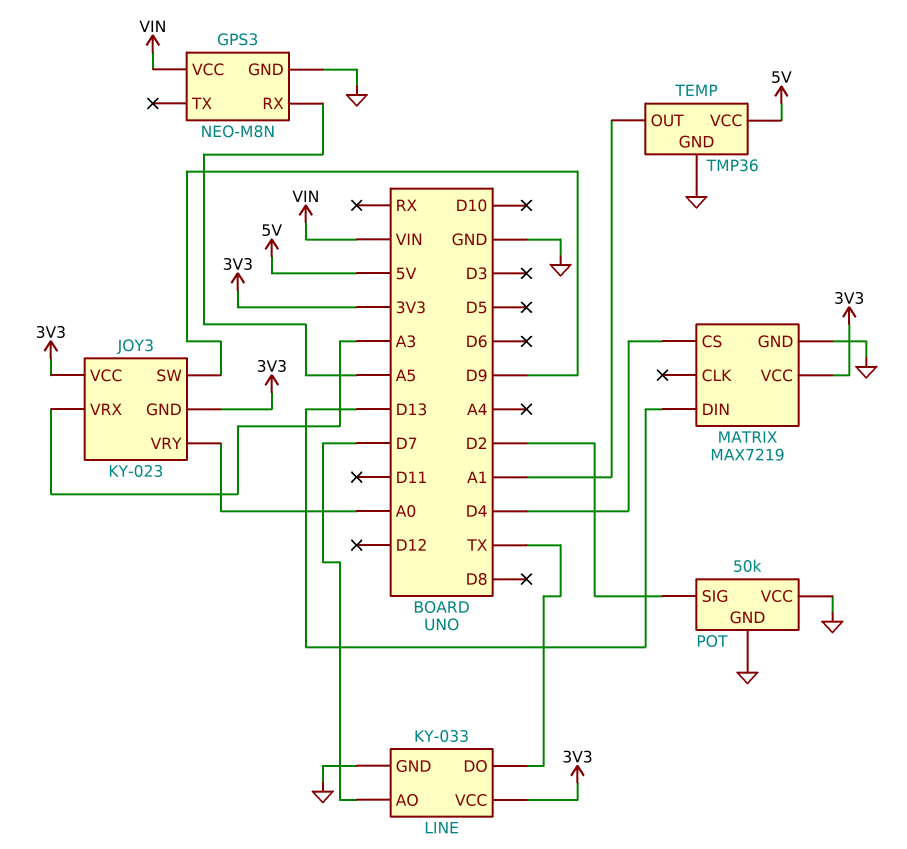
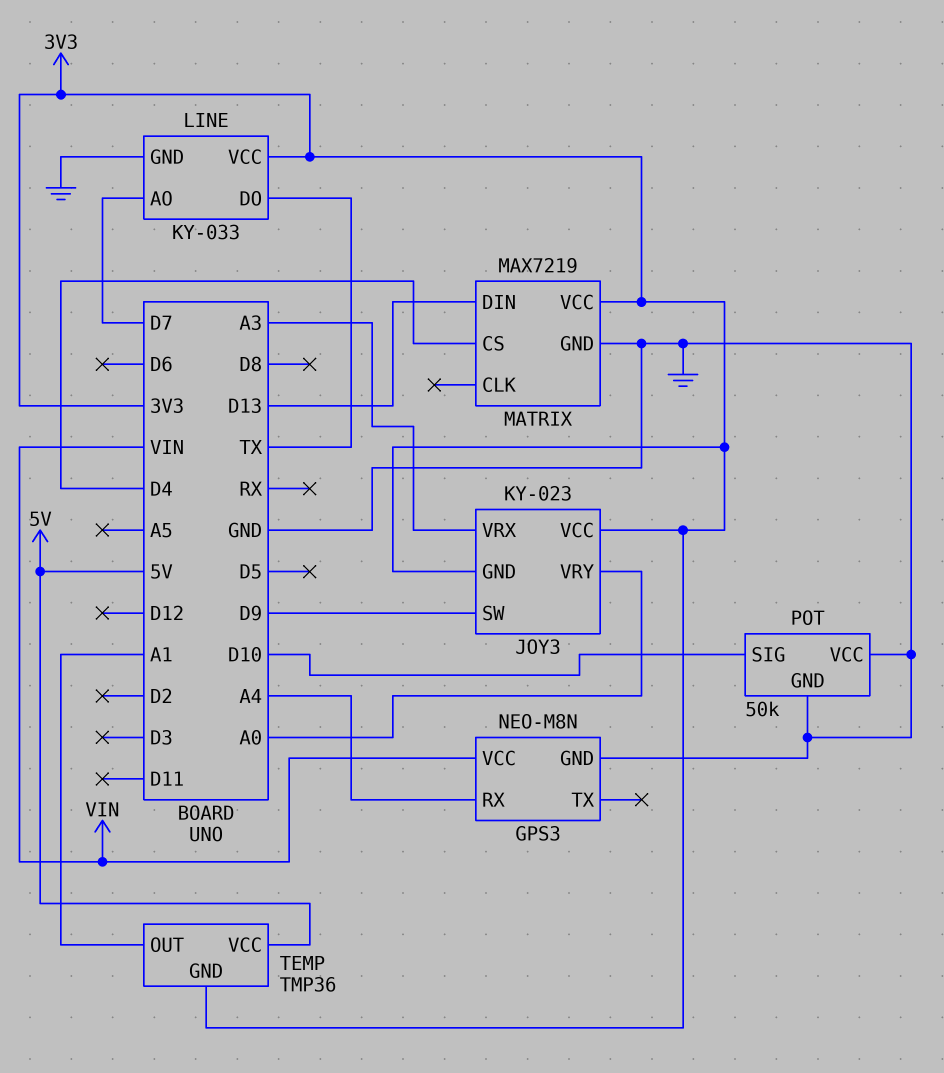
GPS3 pin RX: A5 -> A4
POT pin SIG: D2 -> D10
TEMP pin GND: GND -> 3V3

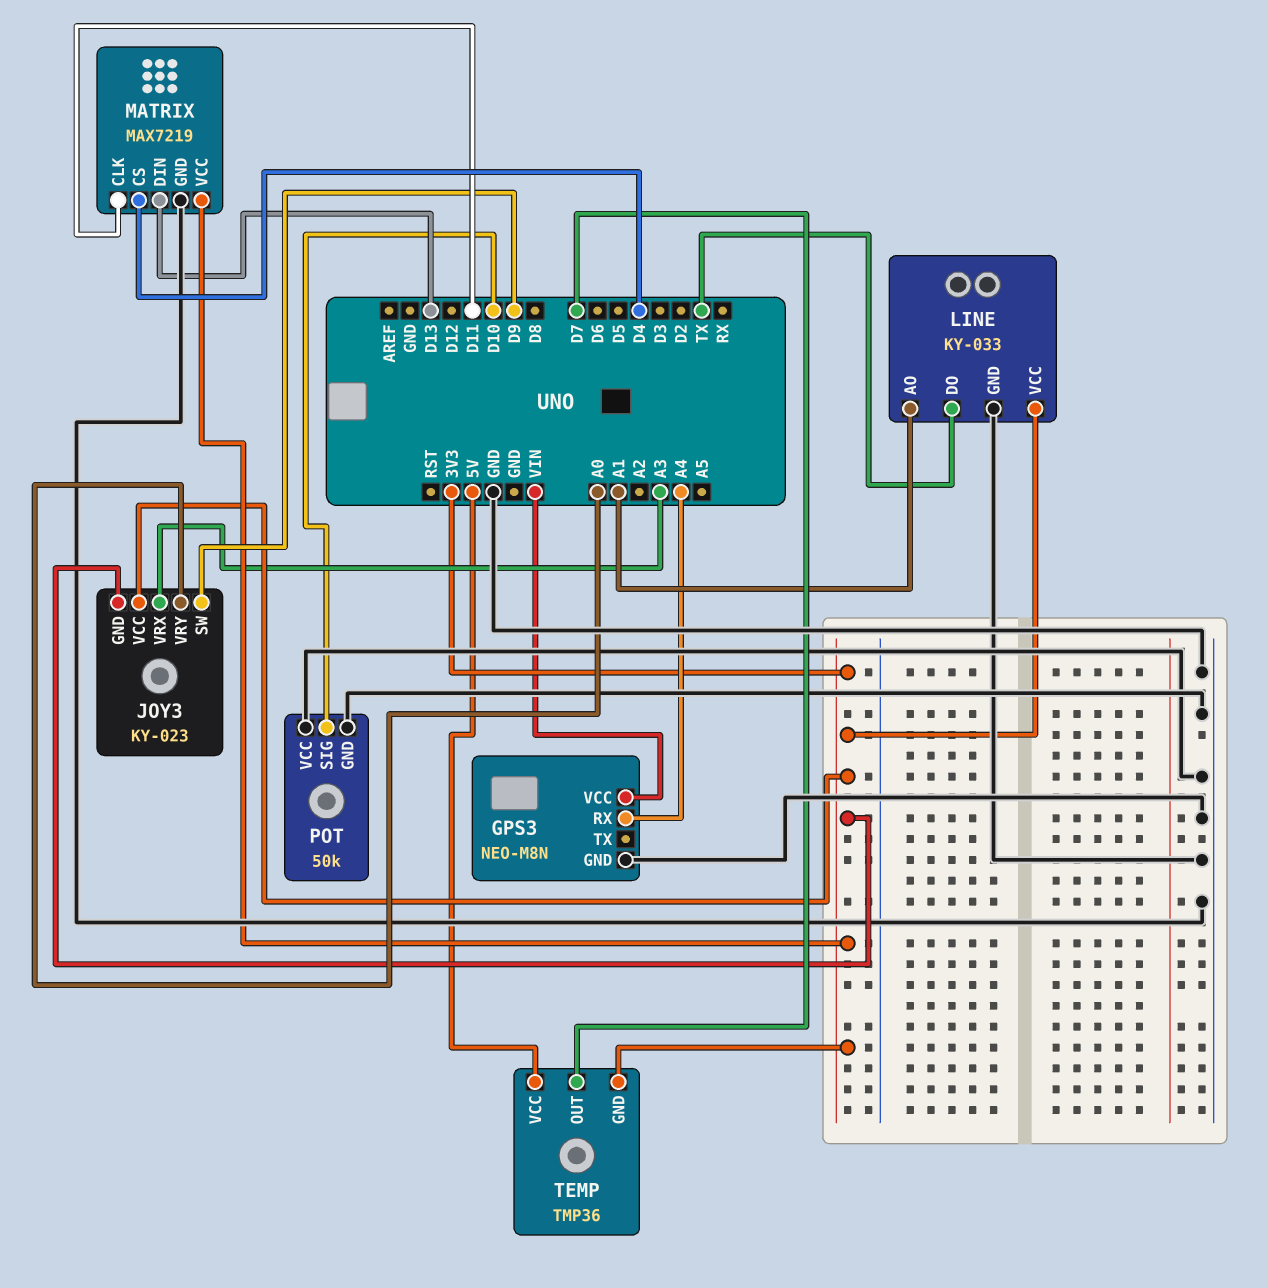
LINE pin AO: D7 -> A1
MATRIX pin CLK: none -> D11
TEMP pin OUT: A1 -> D7

